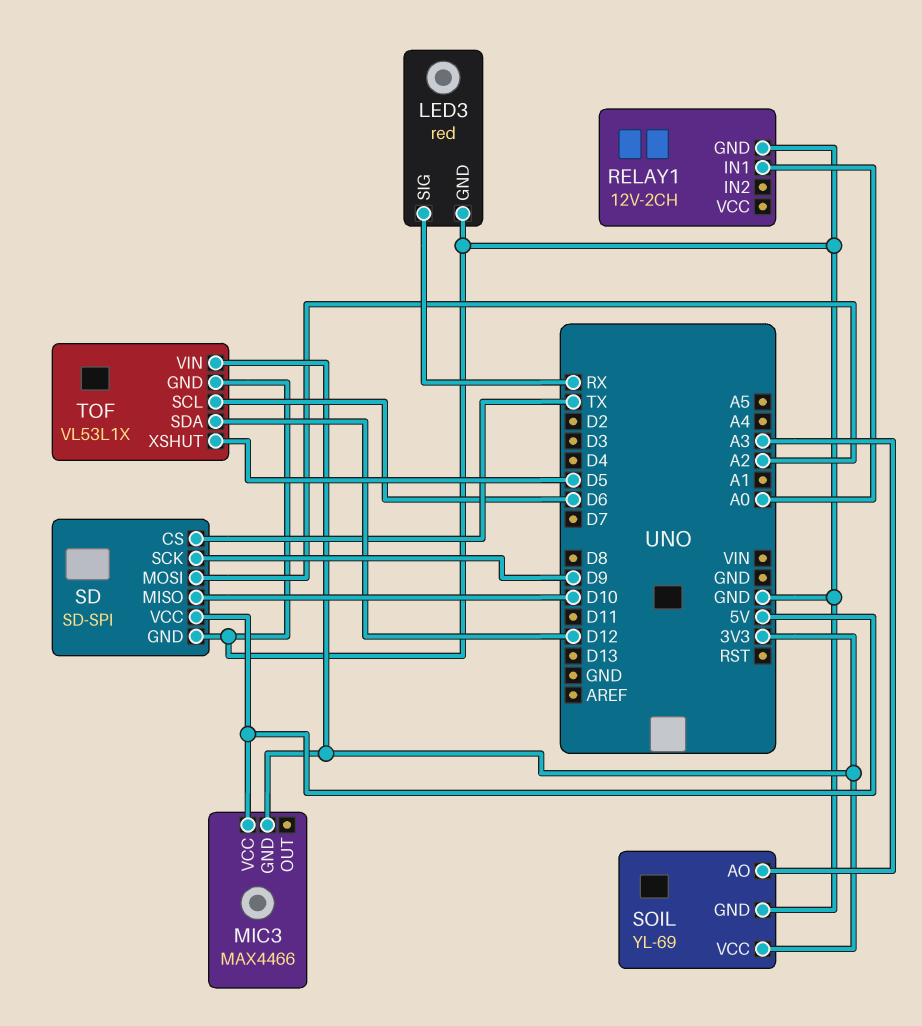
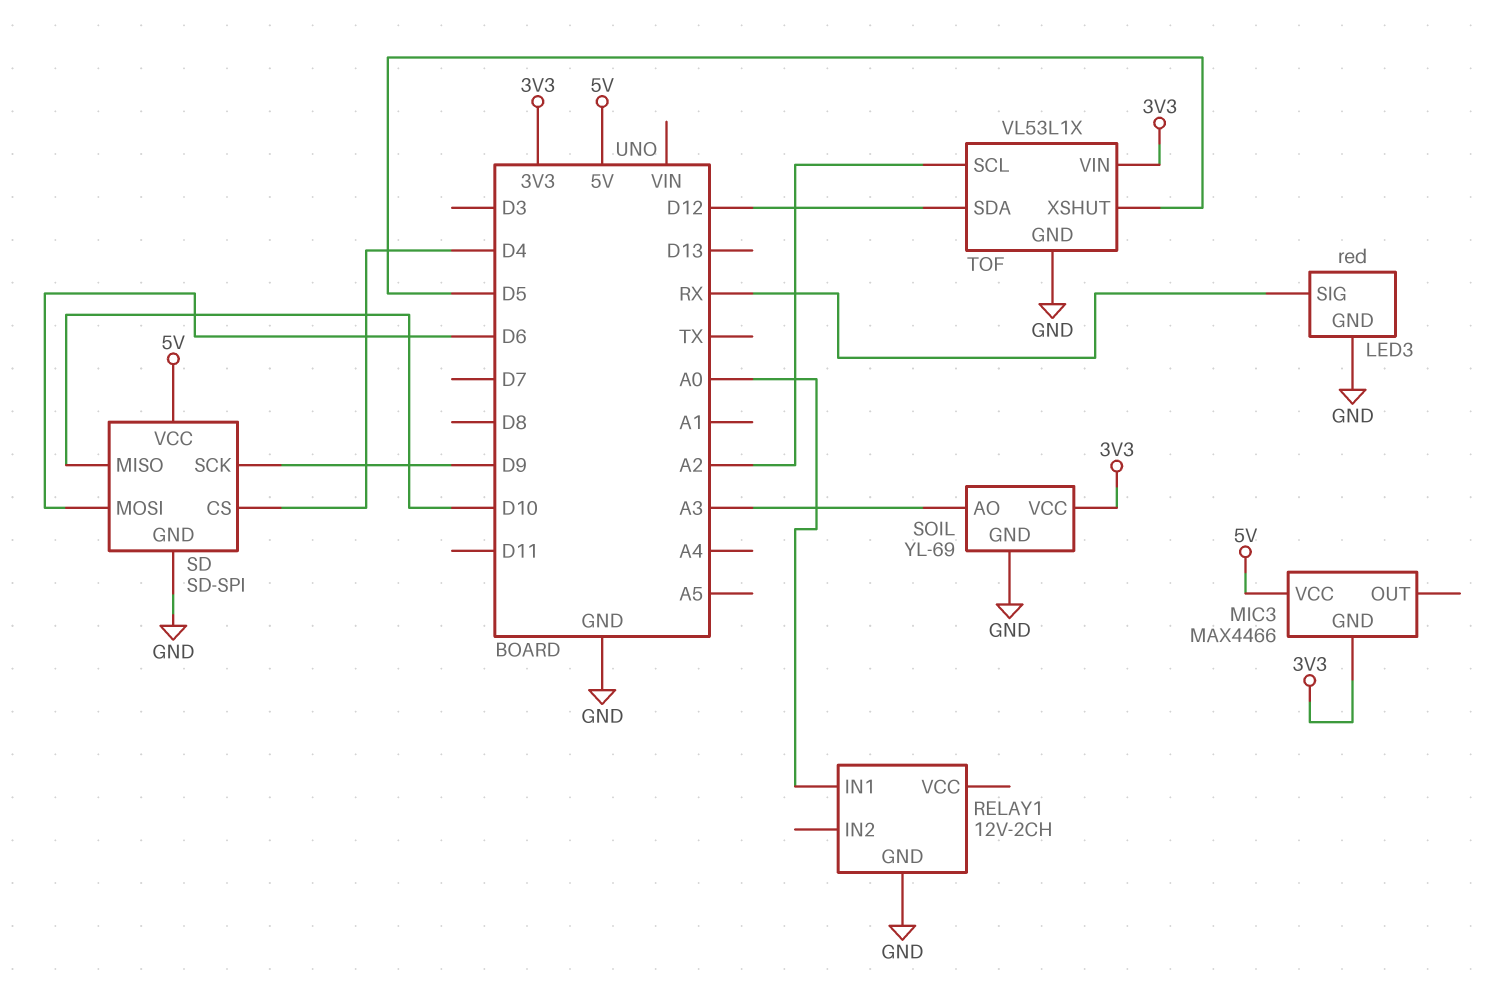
SD pin CS: TX -> D4
SD pin MOSI: A2 -> D6
TOF pin SCL: D6 -> A2

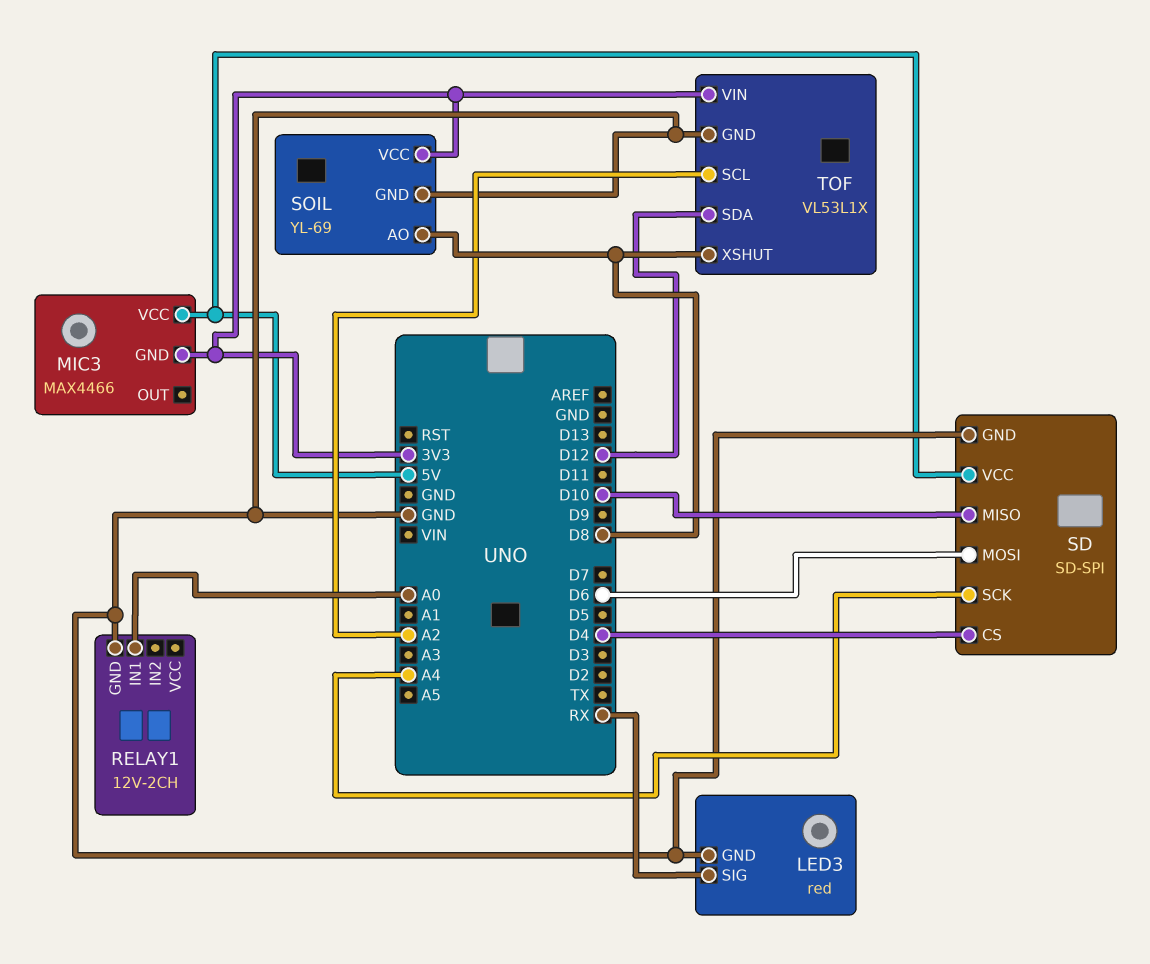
SD pin SCK: D9 -> A4
SOIL pin AO: A3 -> D8
TOF pin XSHUT: D5 -> D8

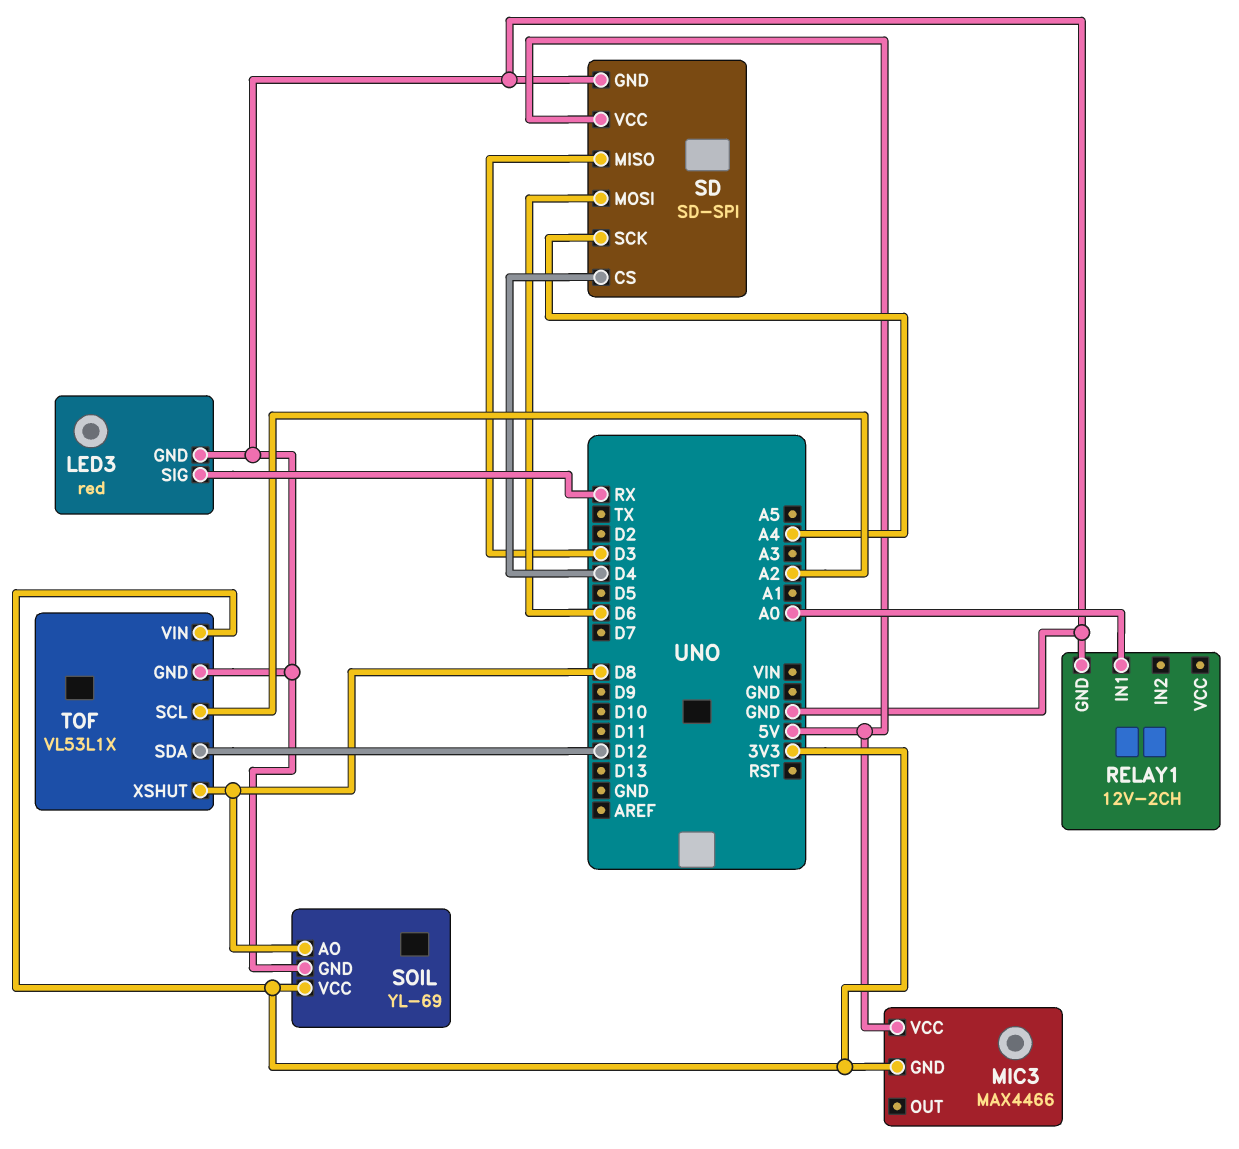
SD pin MISO: D10 -> D3

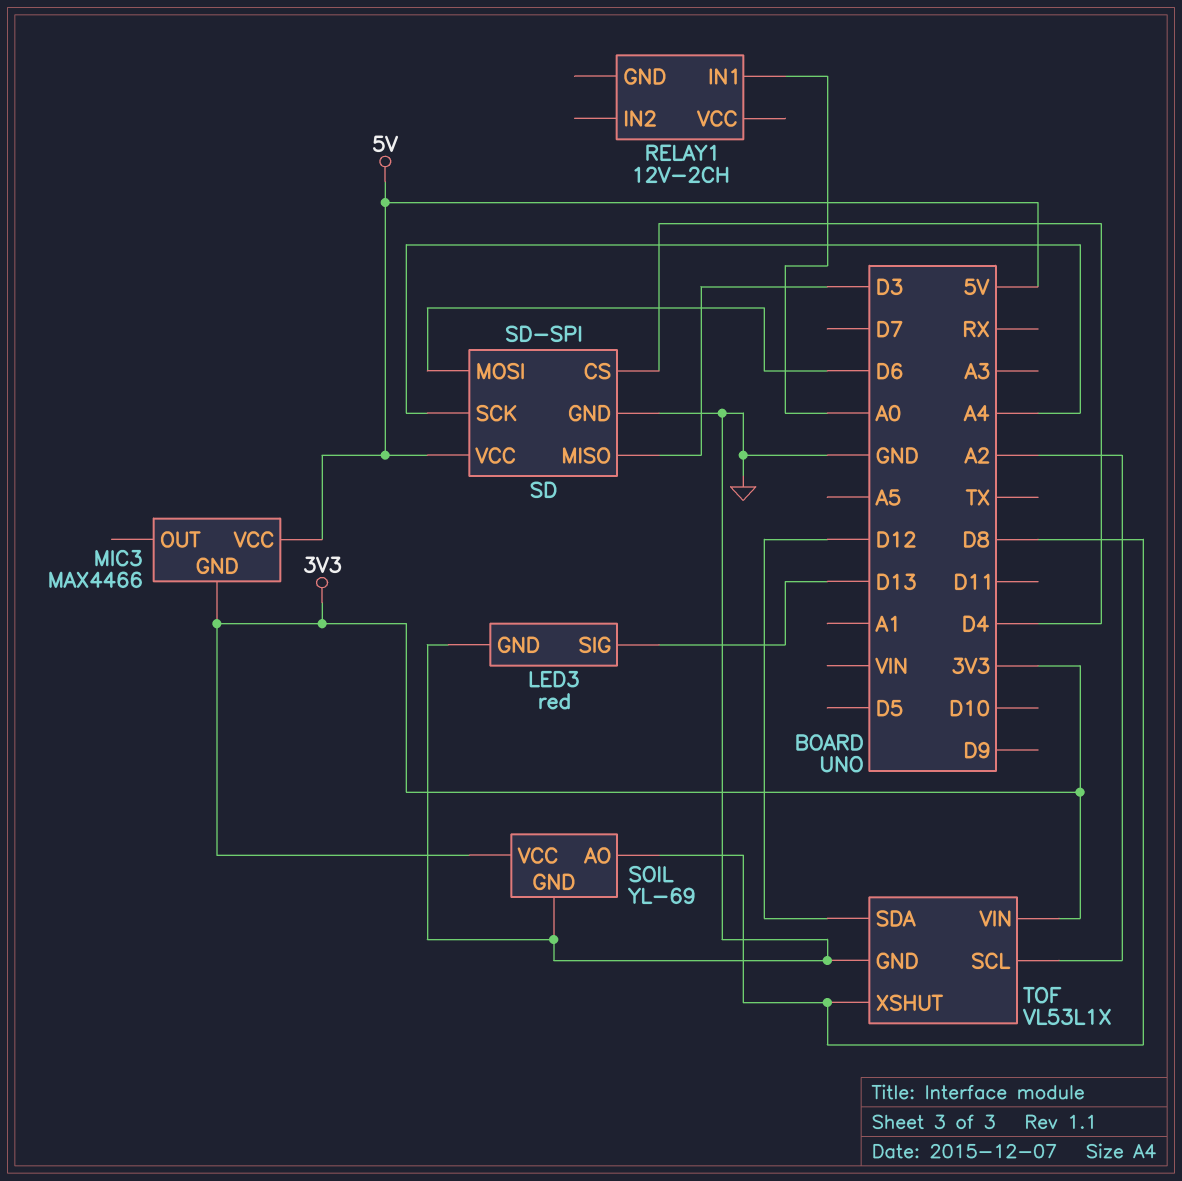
LED3 pin SIG: RX -> D13
RELAY1 pin GND: GND -> none

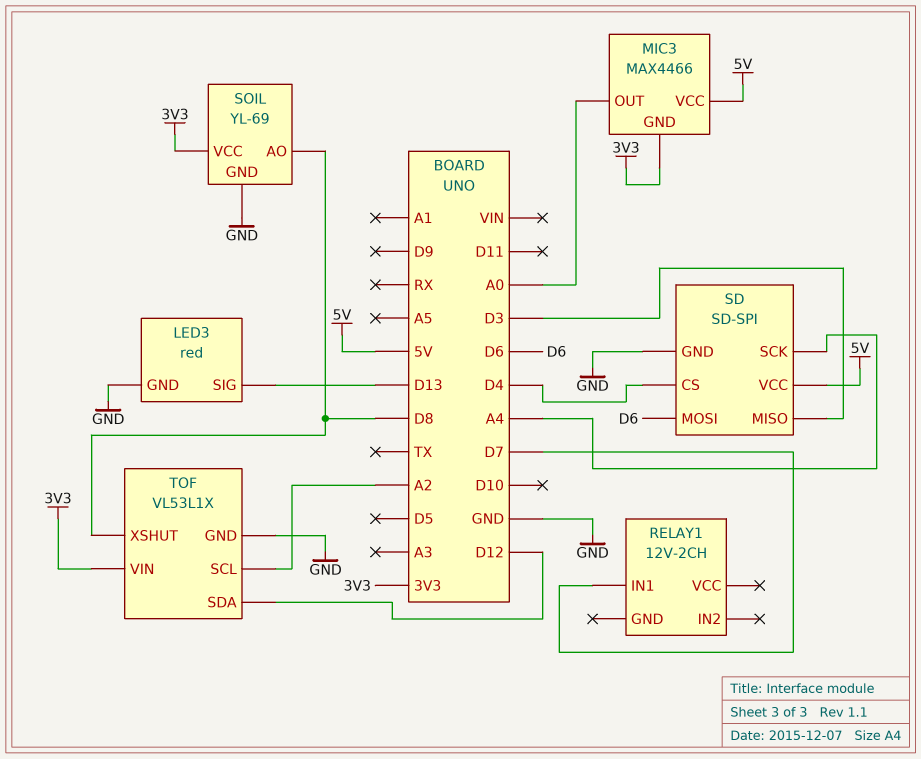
MIC3 pin OUT: none -> A0
RELAY1 pin IN1: A0 -> D7

